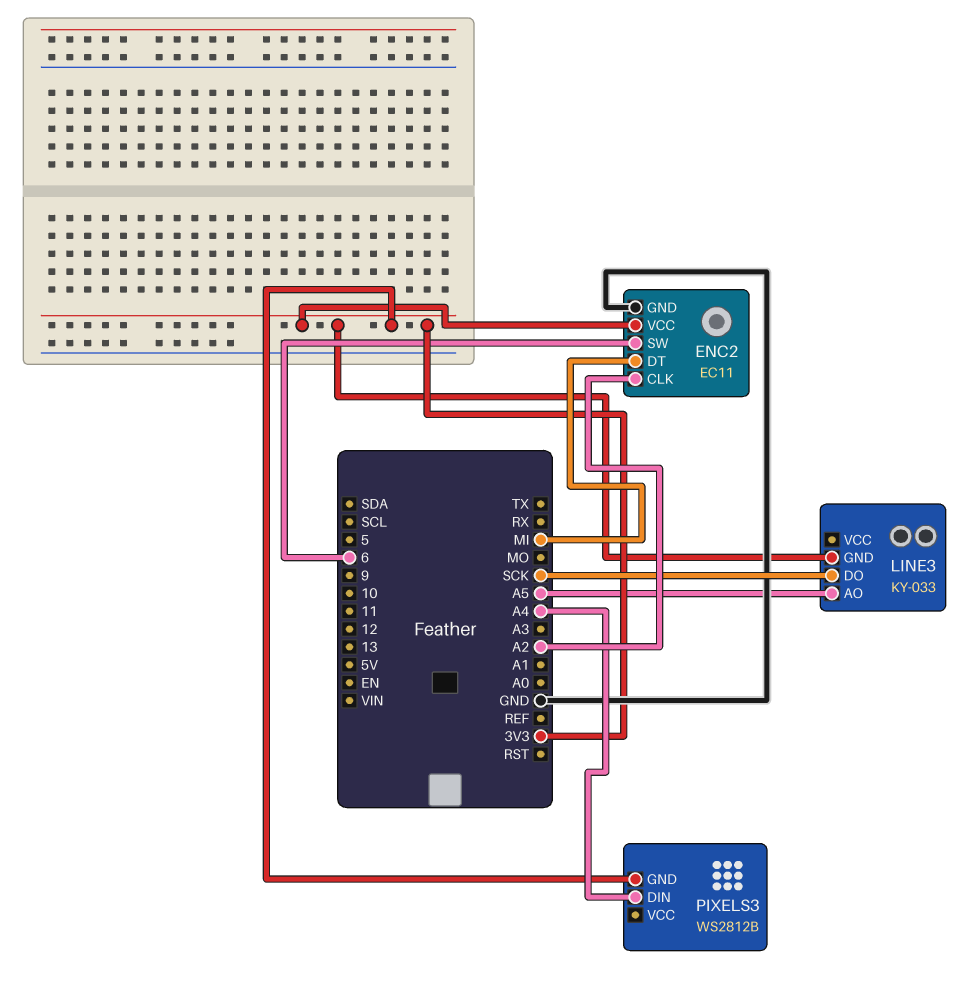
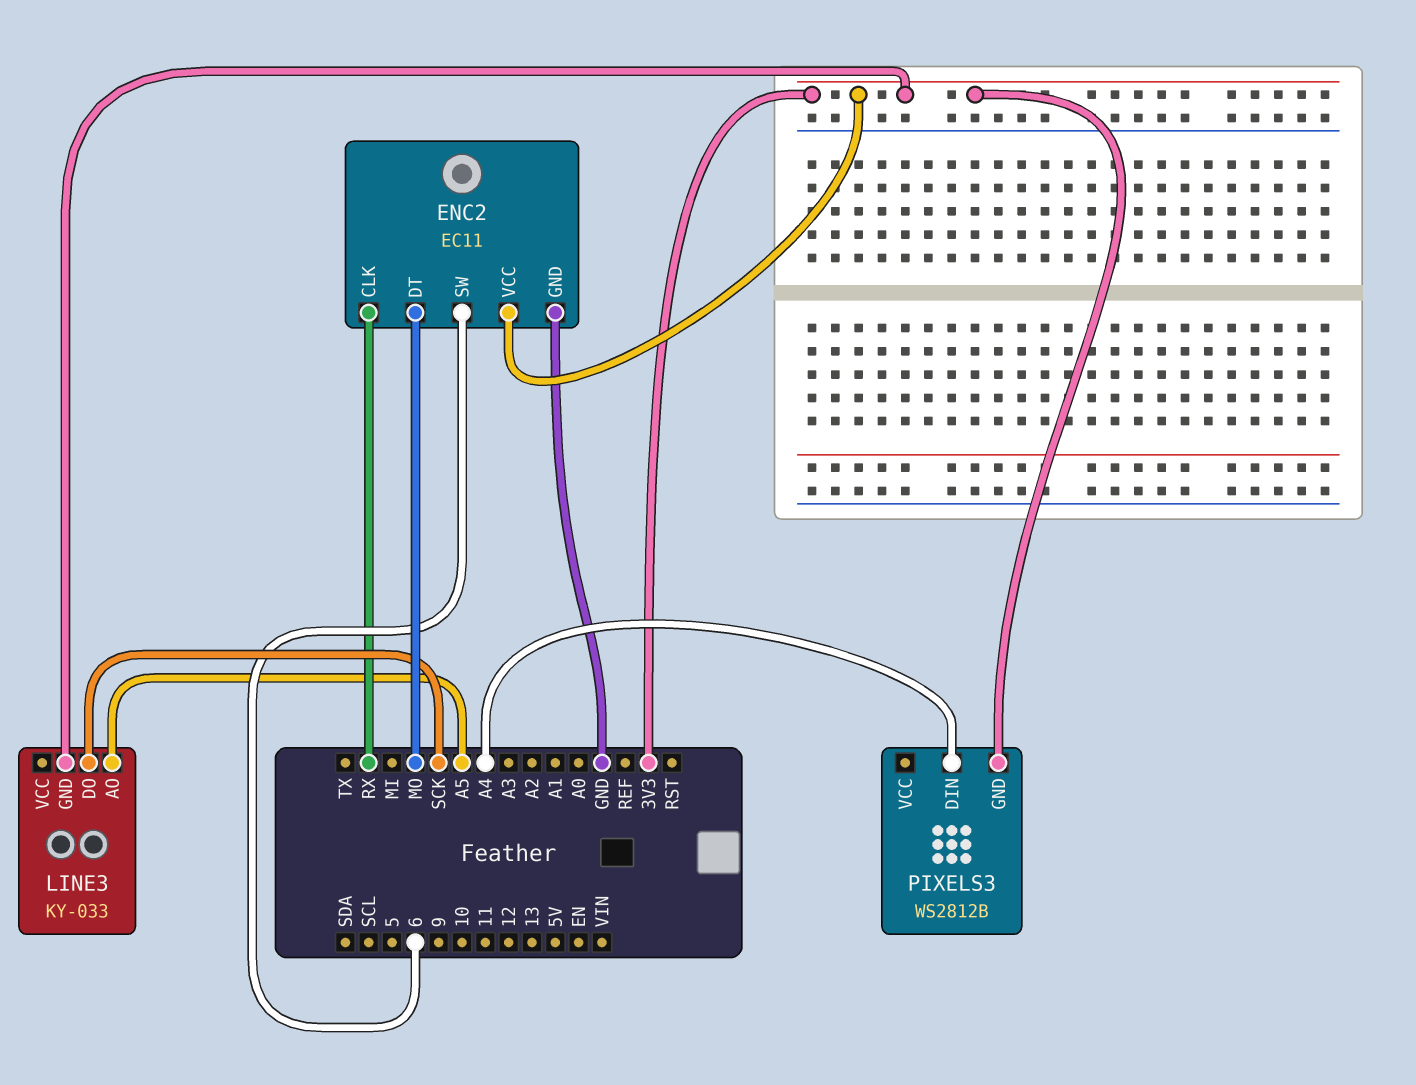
ENC2 pin CLK: A2 -> RX
ENC2 pin DT: MI -> MO

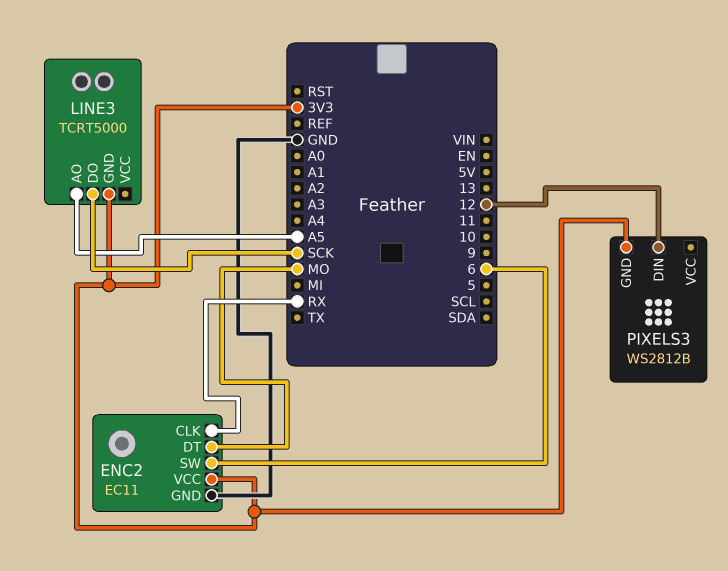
LINE3: KY-033 -> TCRT5000
PIXELS3 pin DIN: A4 -> 12

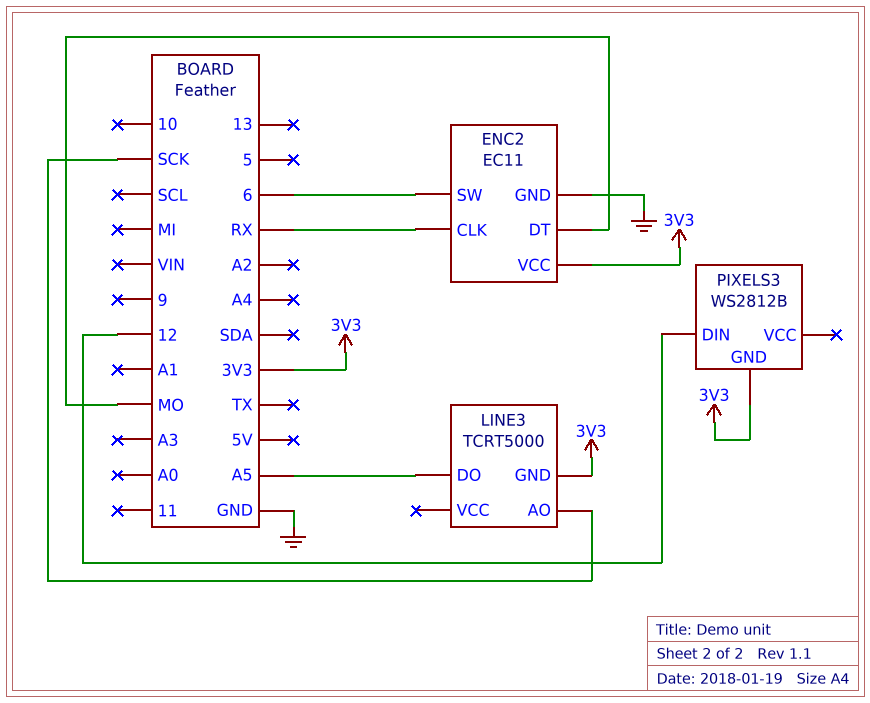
LINE3 pin AO: A5 -> SCK
LINE3 pin DO: SCK -> A5

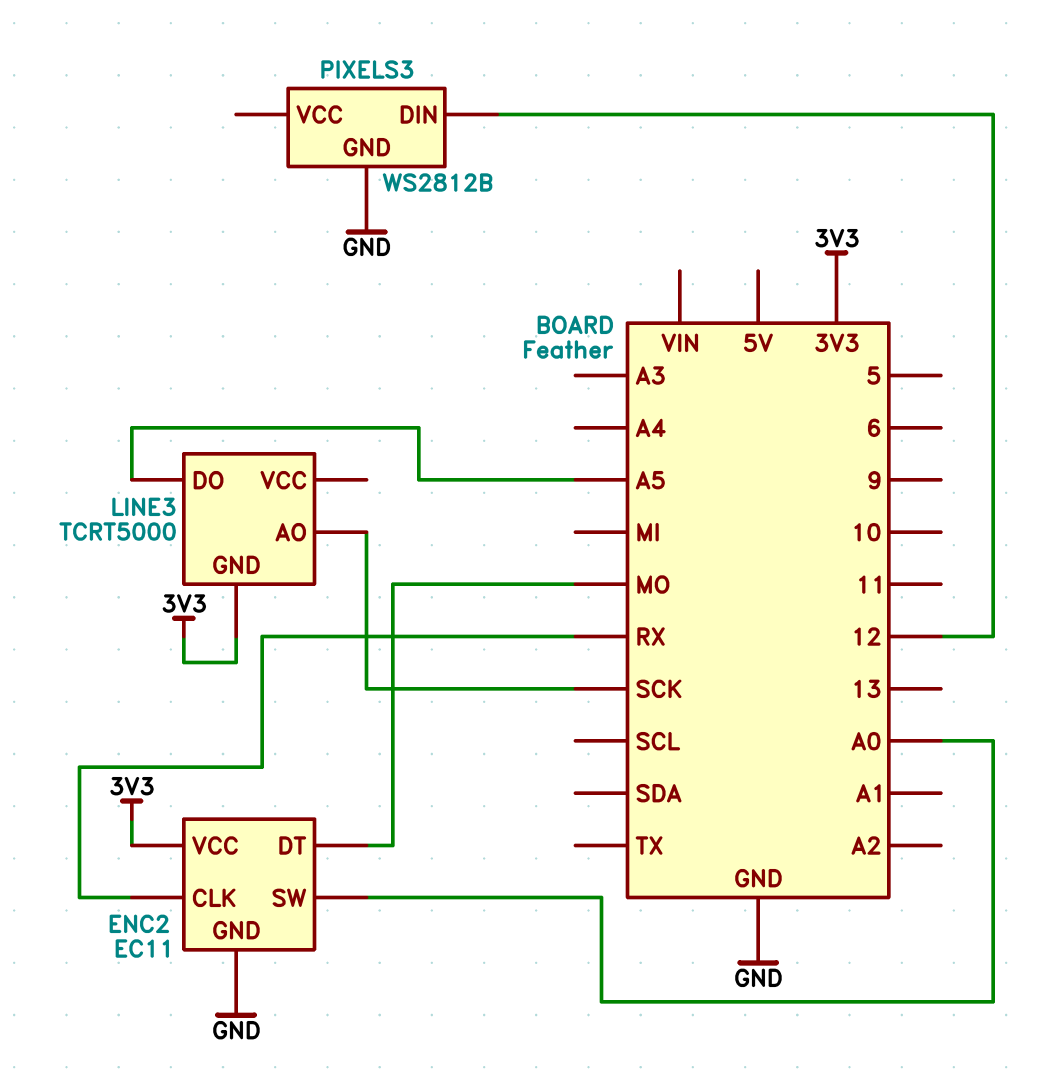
ENC2 pin SW: 6 -> A0
PIXELS3 pin GND: 3V3 -> GND

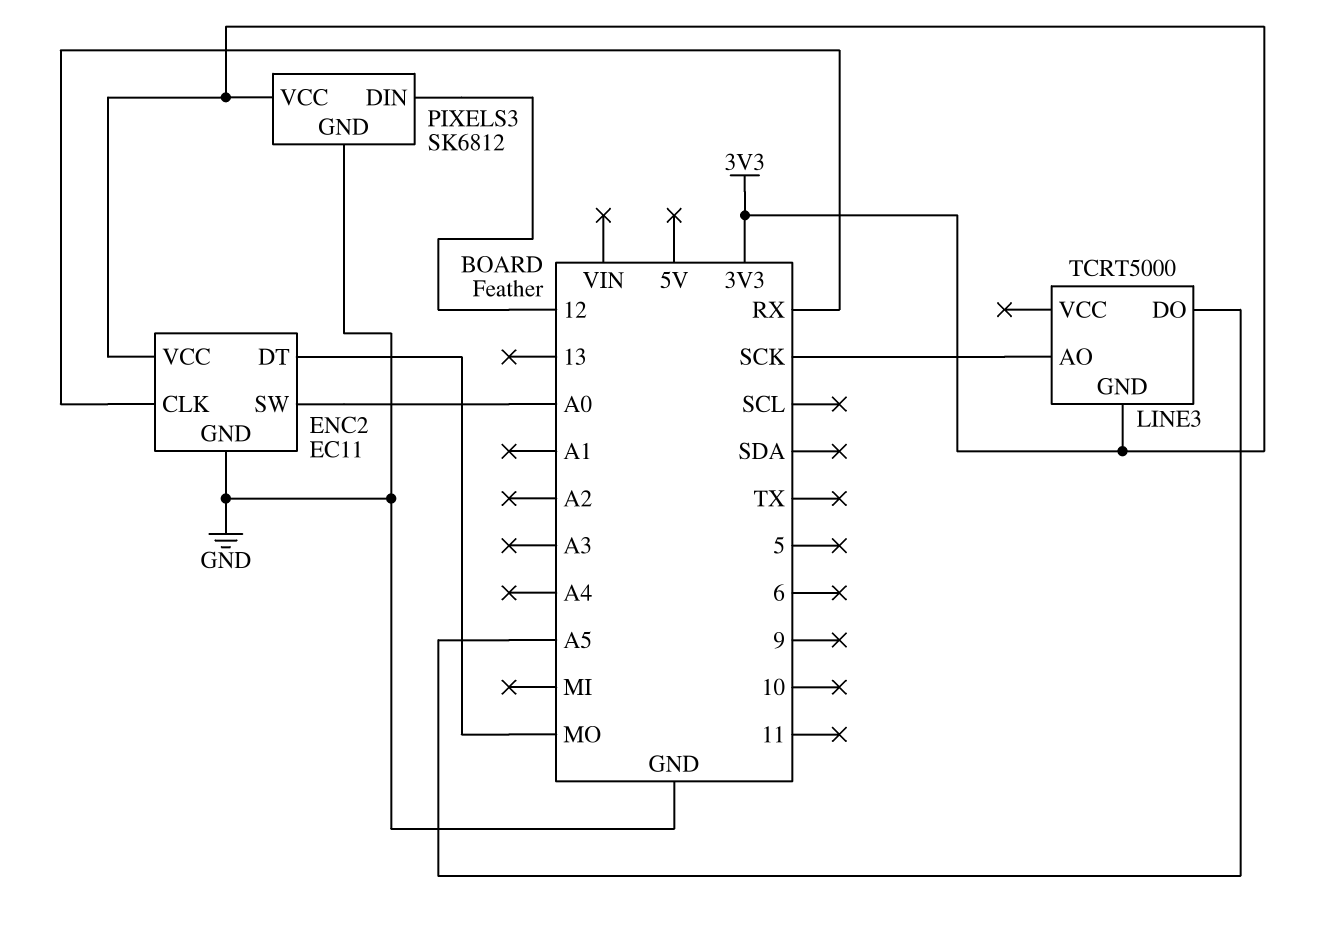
PIXELS3: WS2812B -> SK6812
PIXELS3 pin VCC: none -> 3V3

